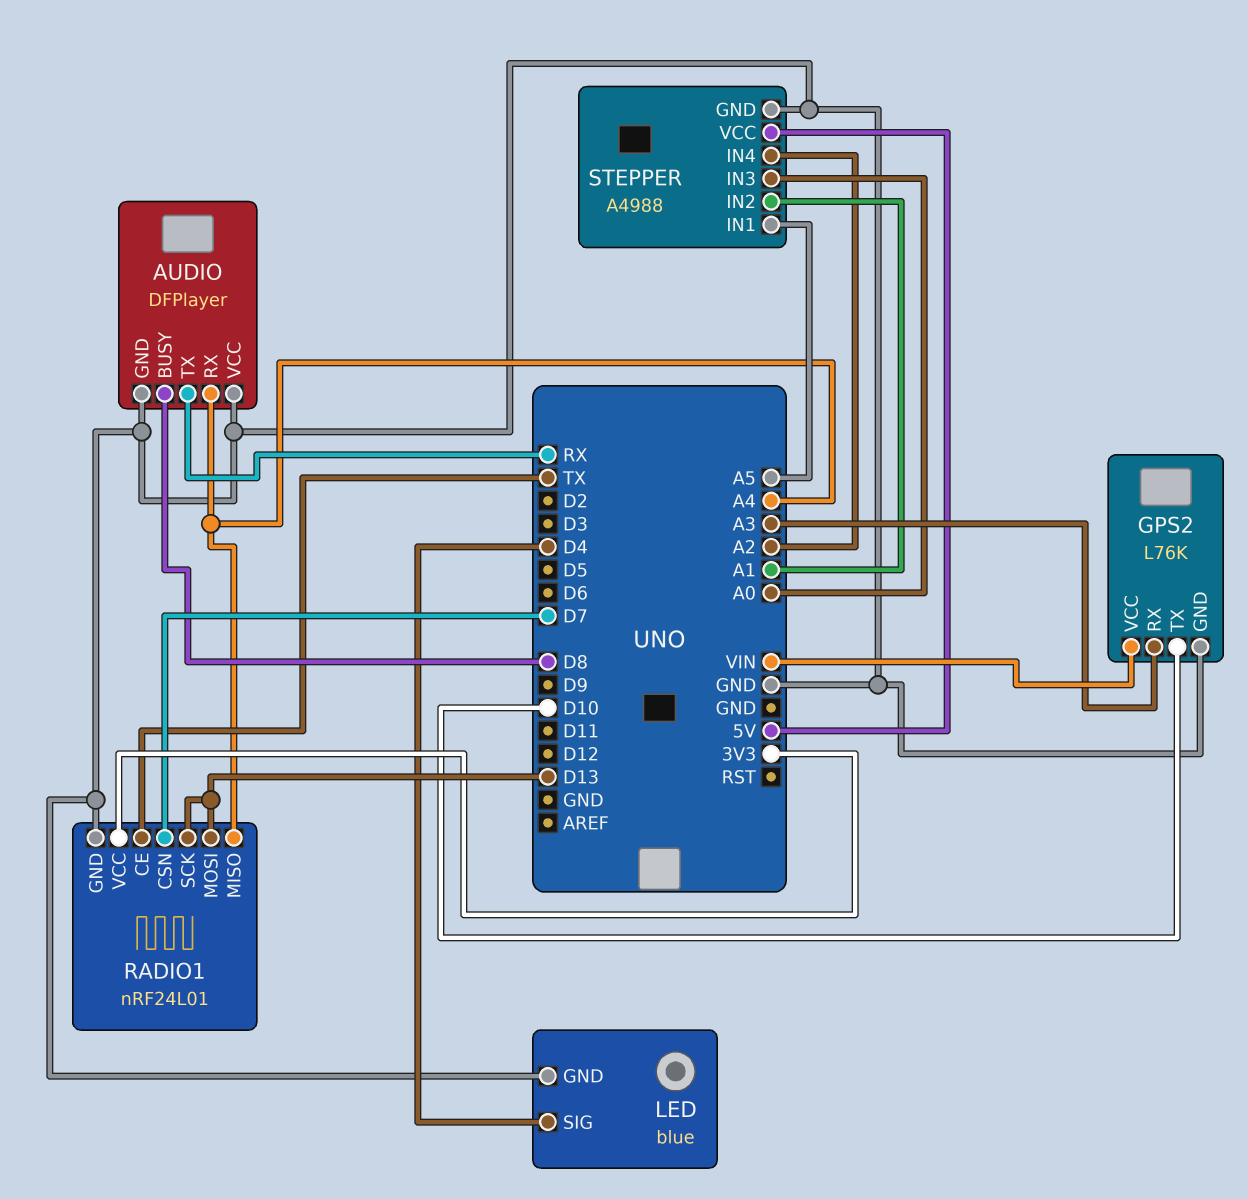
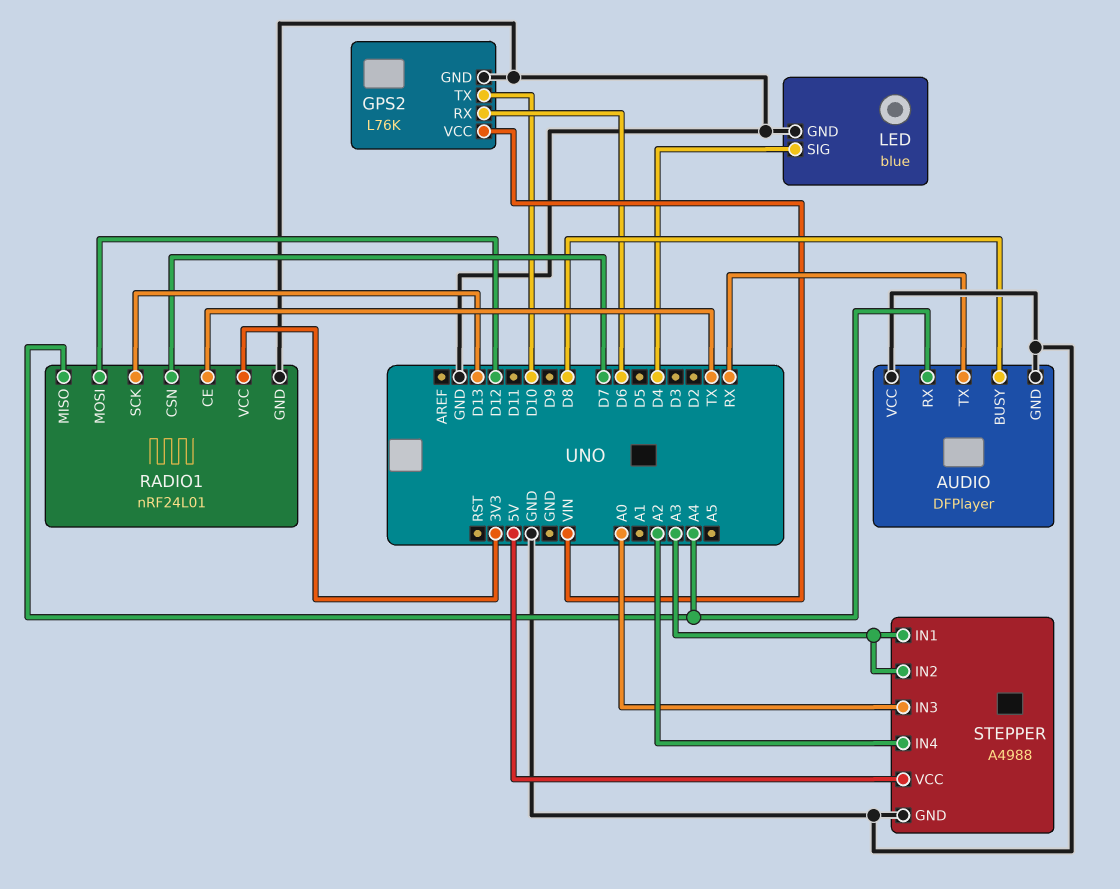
GPS2 pin RX: A3 -> D6
RADIO1 pin MOSI: D13 -> D12
STEPPER pin IN1: A5 -> A3
STEPPER pin IN2: A1 -> A3

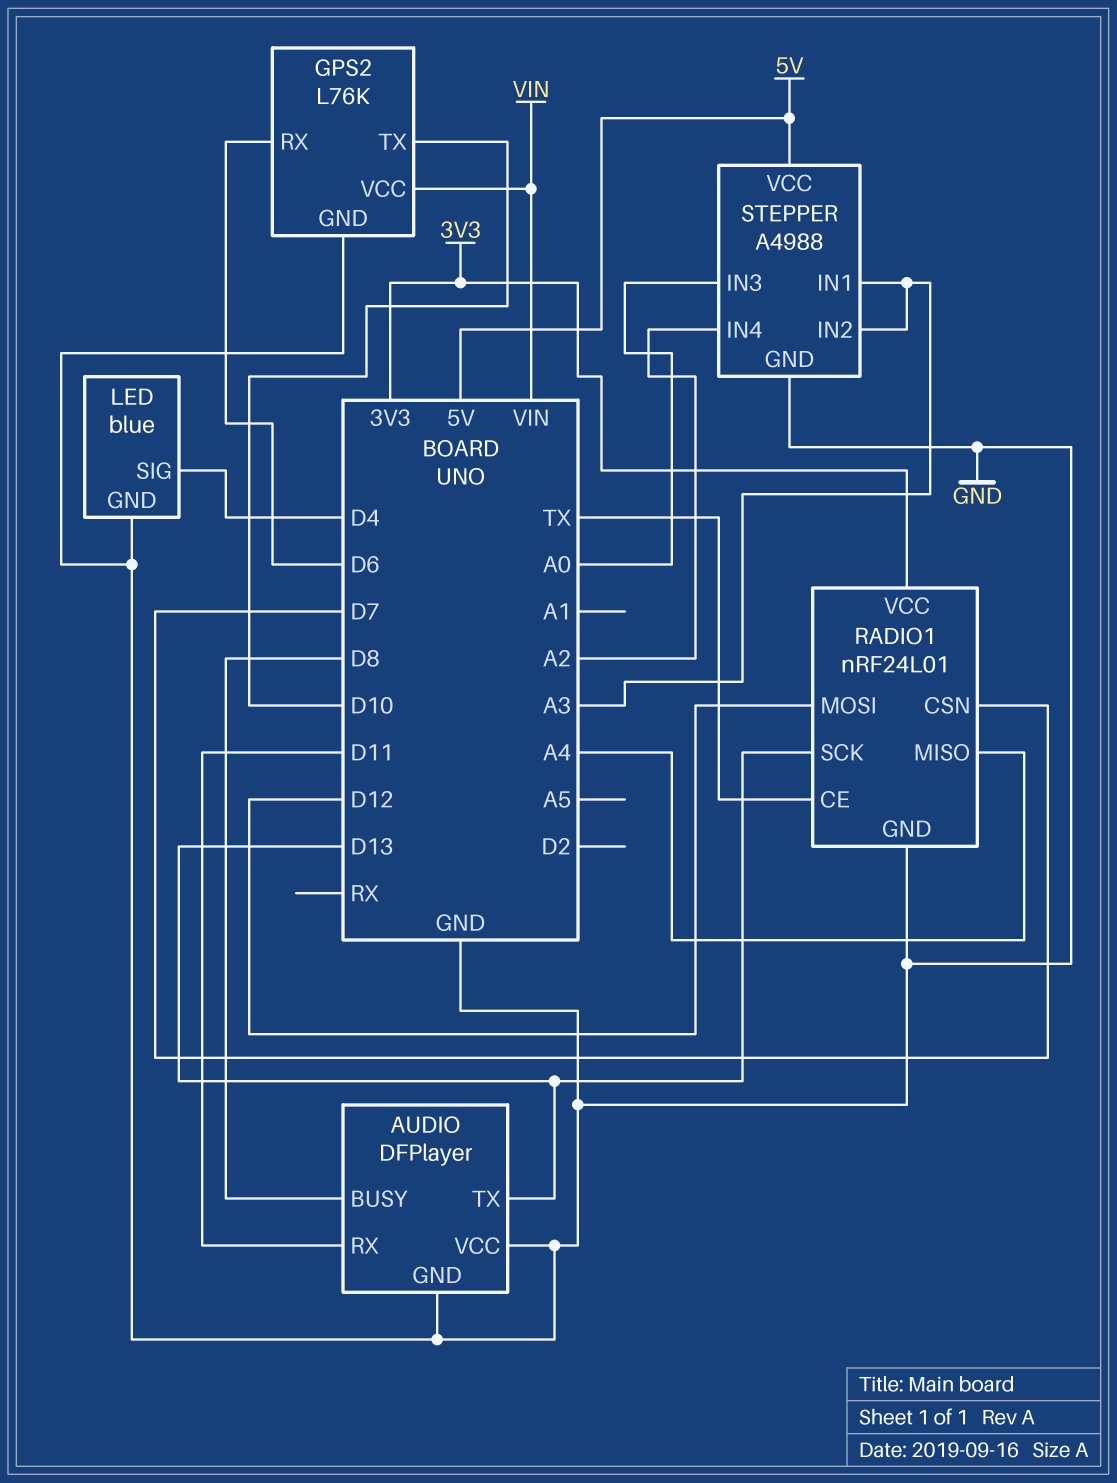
AUDIO pin RX: A4 -> D11
AUDIO pin TX: RX -> D13

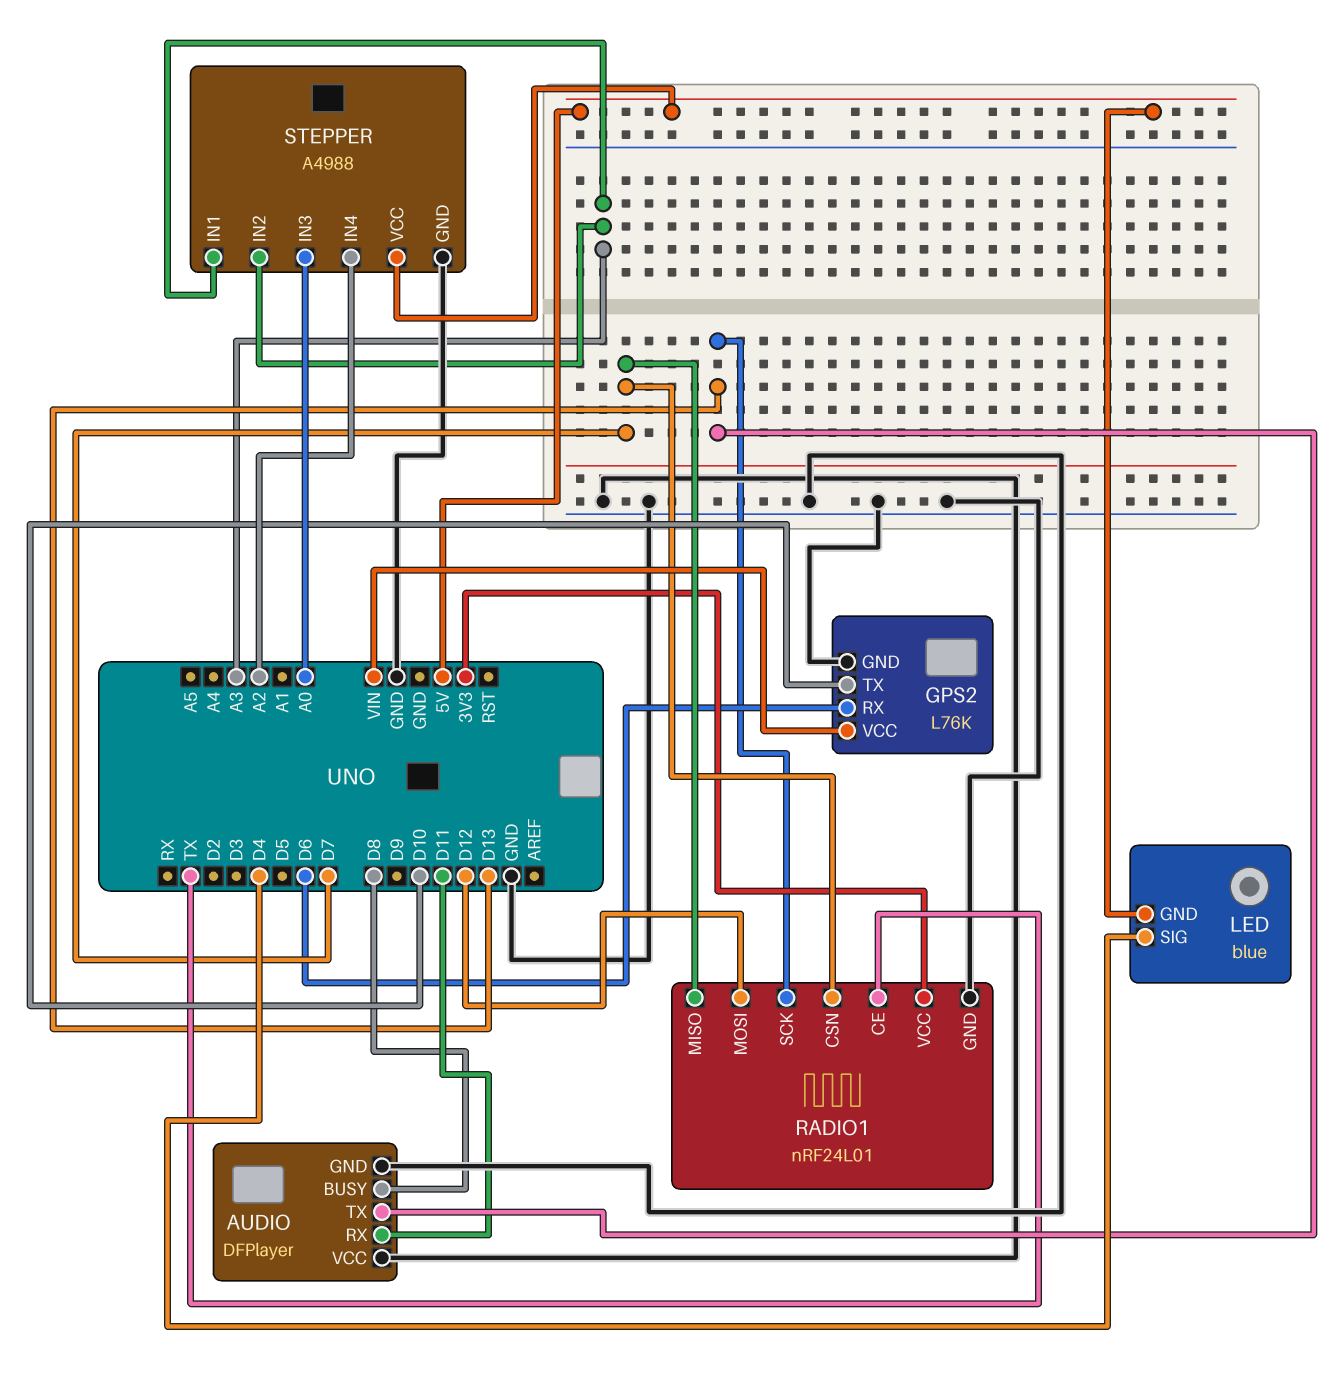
LED pin GND: GND -> 5V
RADIO1 pin MISO: A4 -> D7

